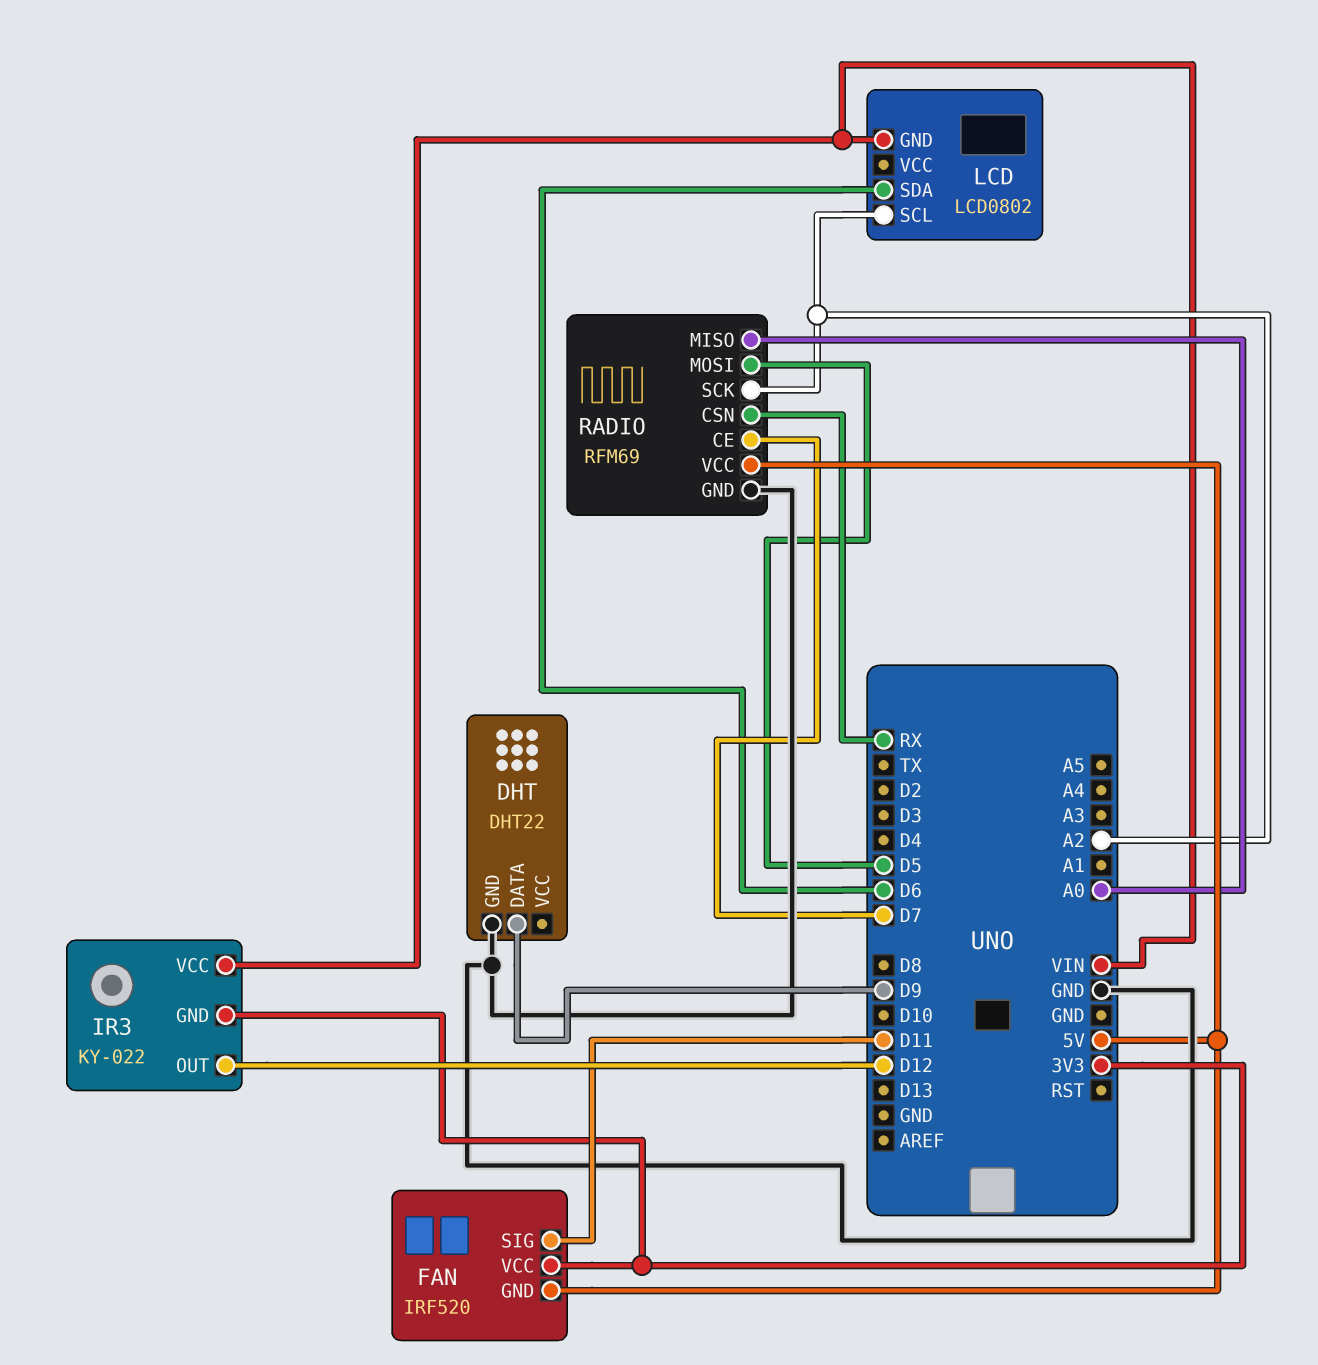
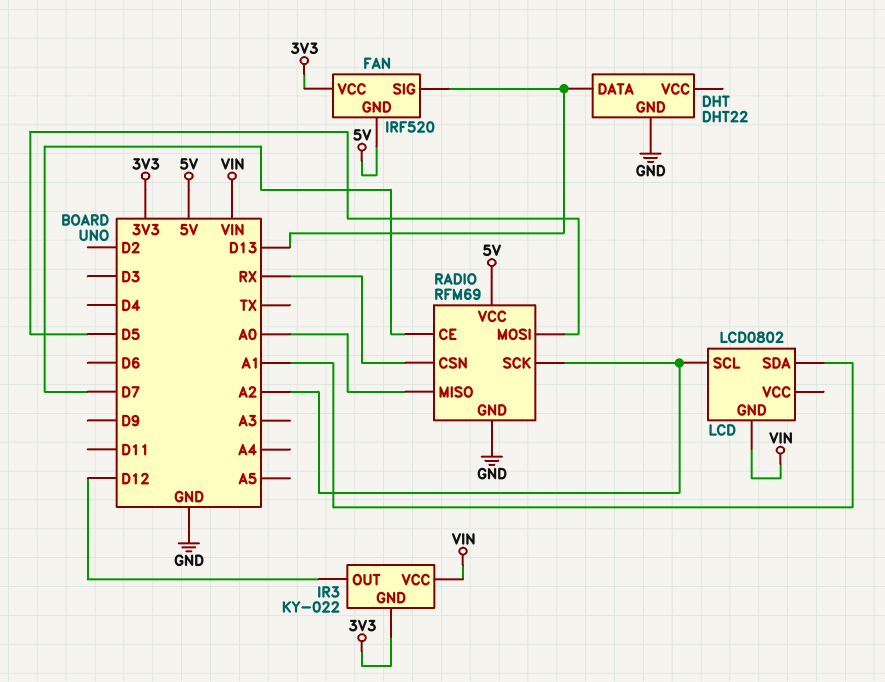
DHT pin DATA: D9 -> D13
FAN pin SIG: D11 -> D13
LCD pin SDA: D6 -> A1

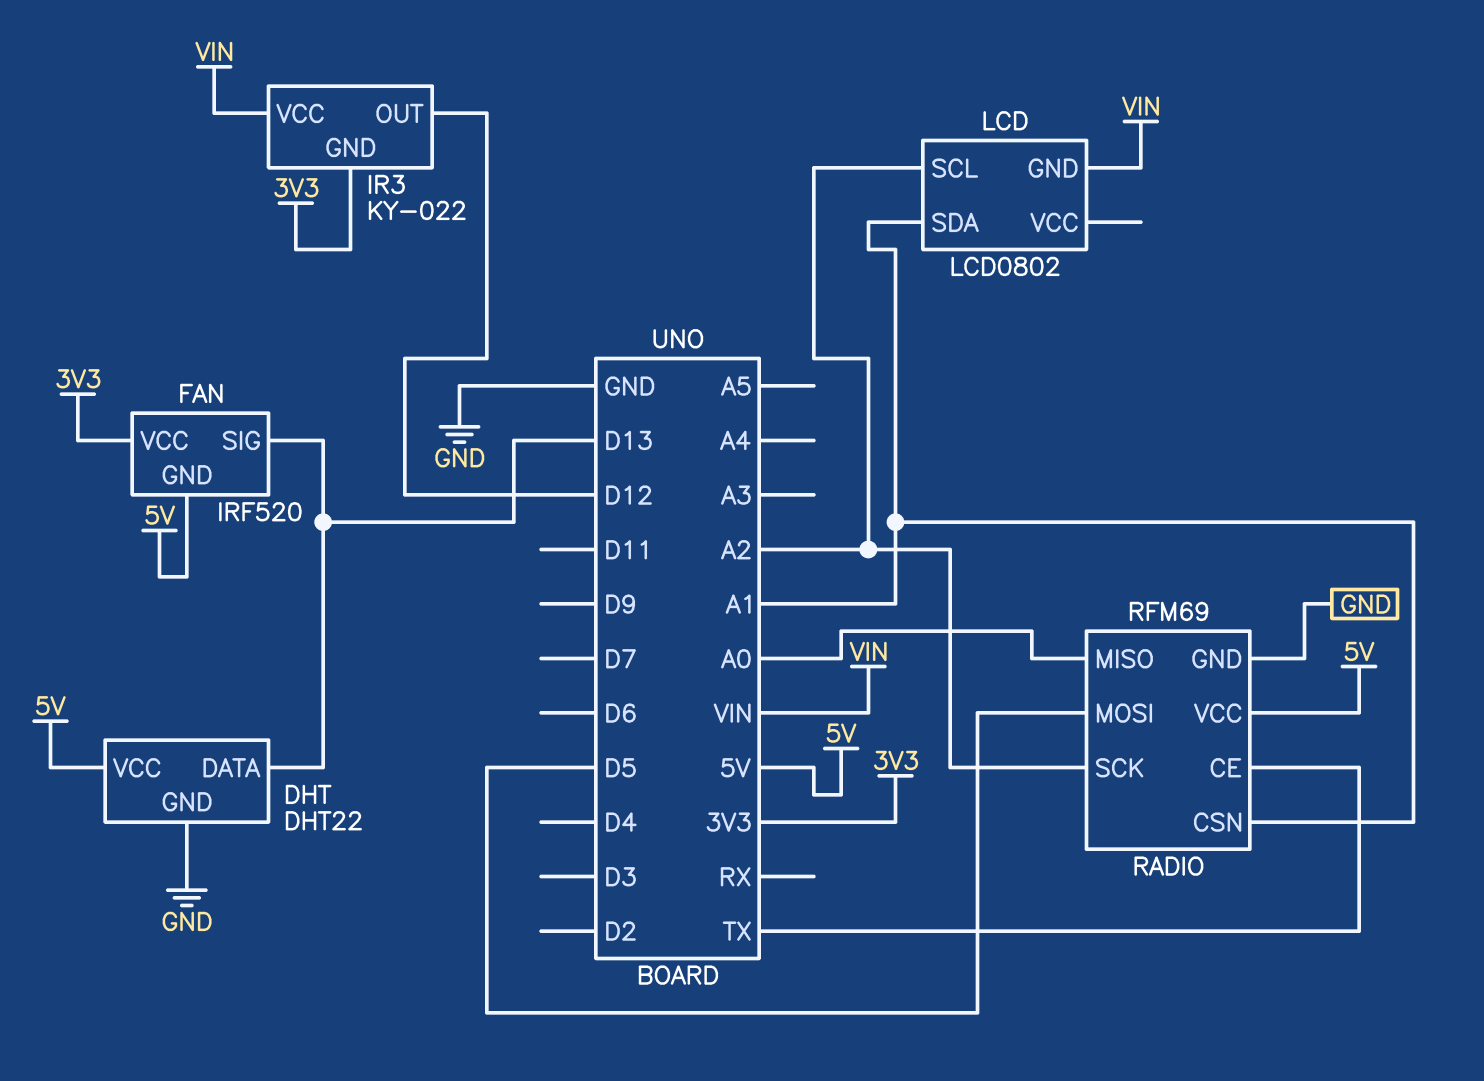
DHT pin VCC: none -> 5V
RADIO pin CE: D7 -> TX
RADIO pin CSN: RX -> A1

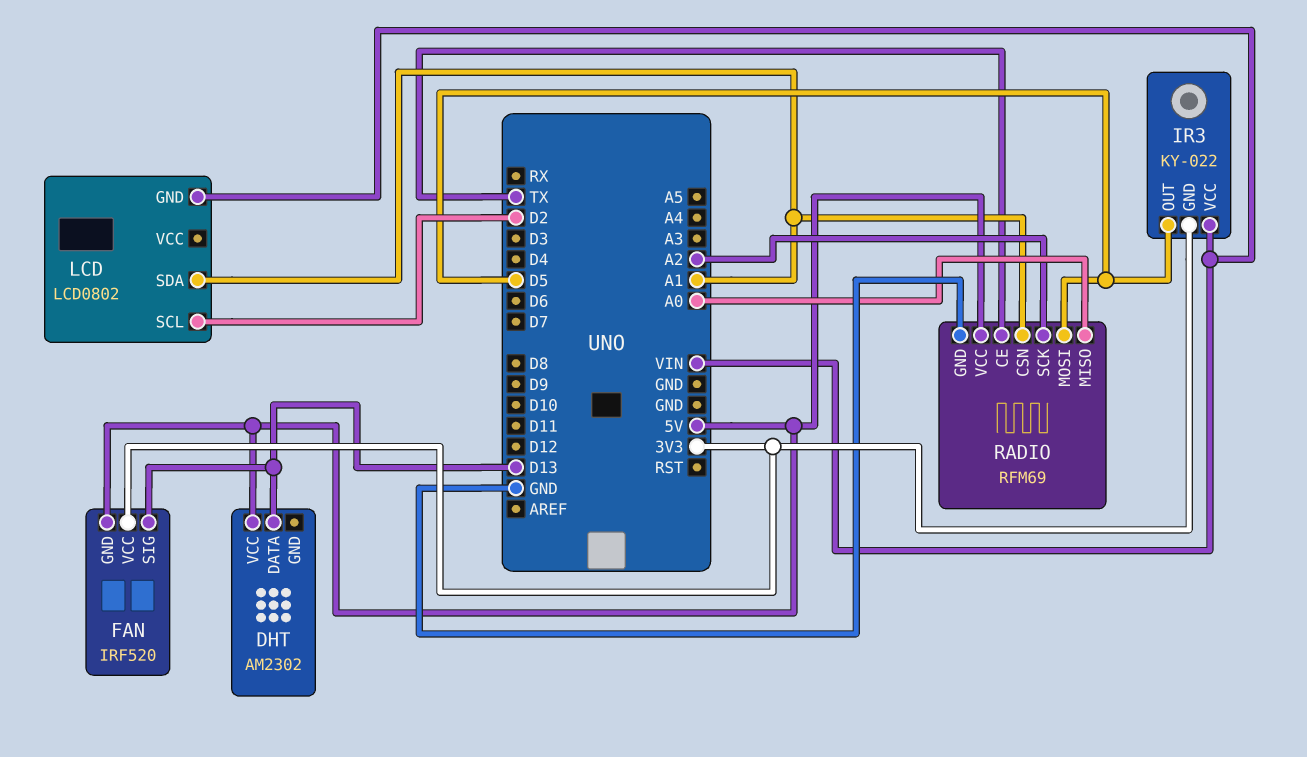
DHT: DHT22 -> AM2302
DHT pin GND: GND -> none
IR3 pin OUT: D12 -> D5
LCD pin SCL: A2 -> D2

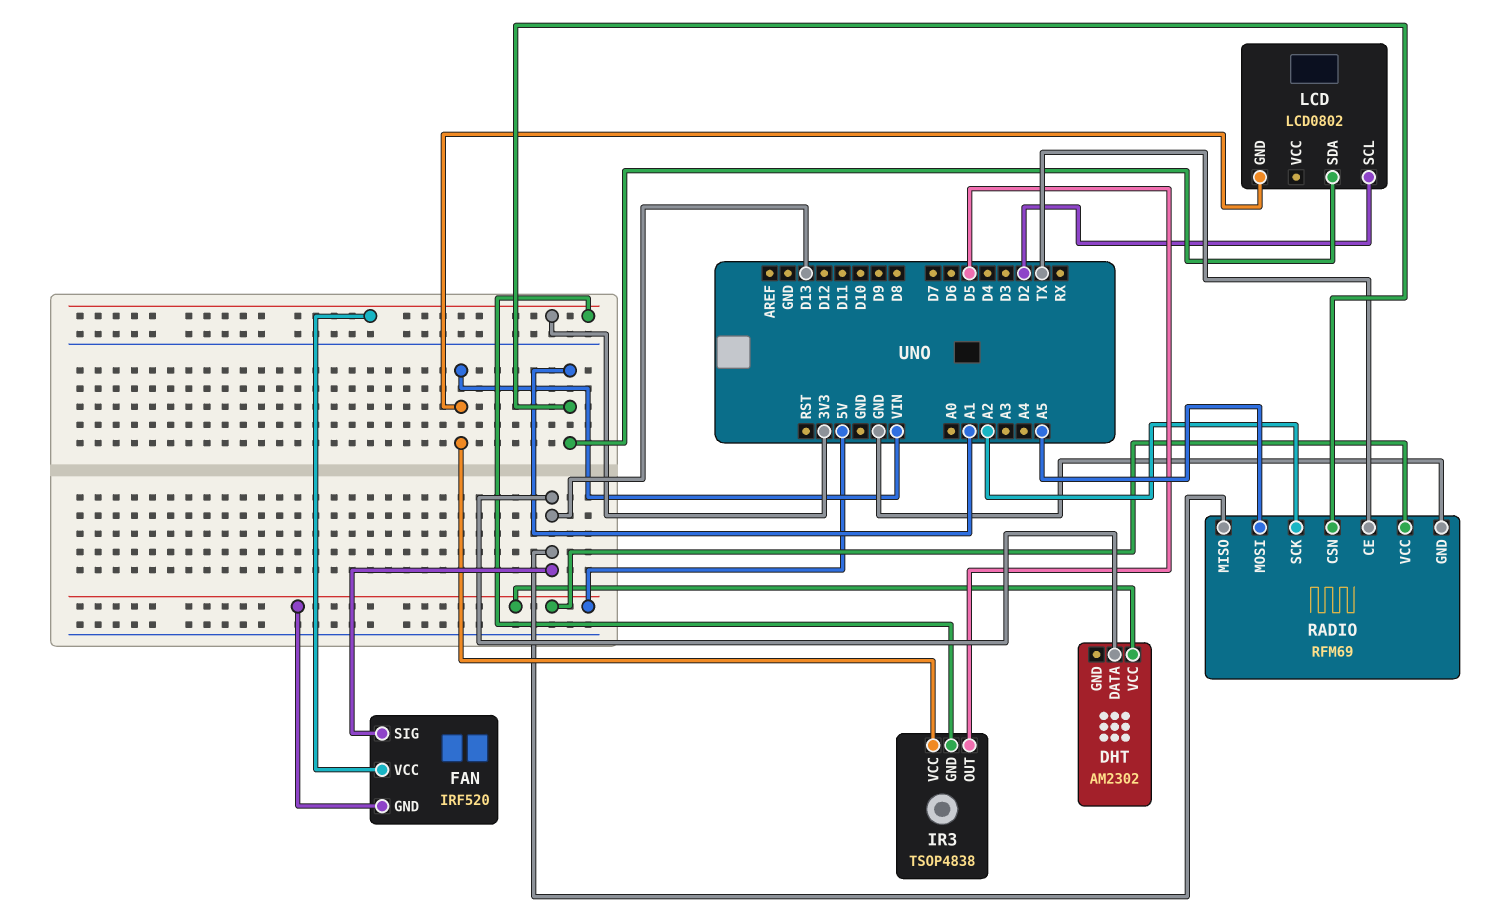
IR3: KY-022 -> TSOP4838
RADIO pin MISO: A0 -> D13
RADIO pin MOSI: D5 -> A5

